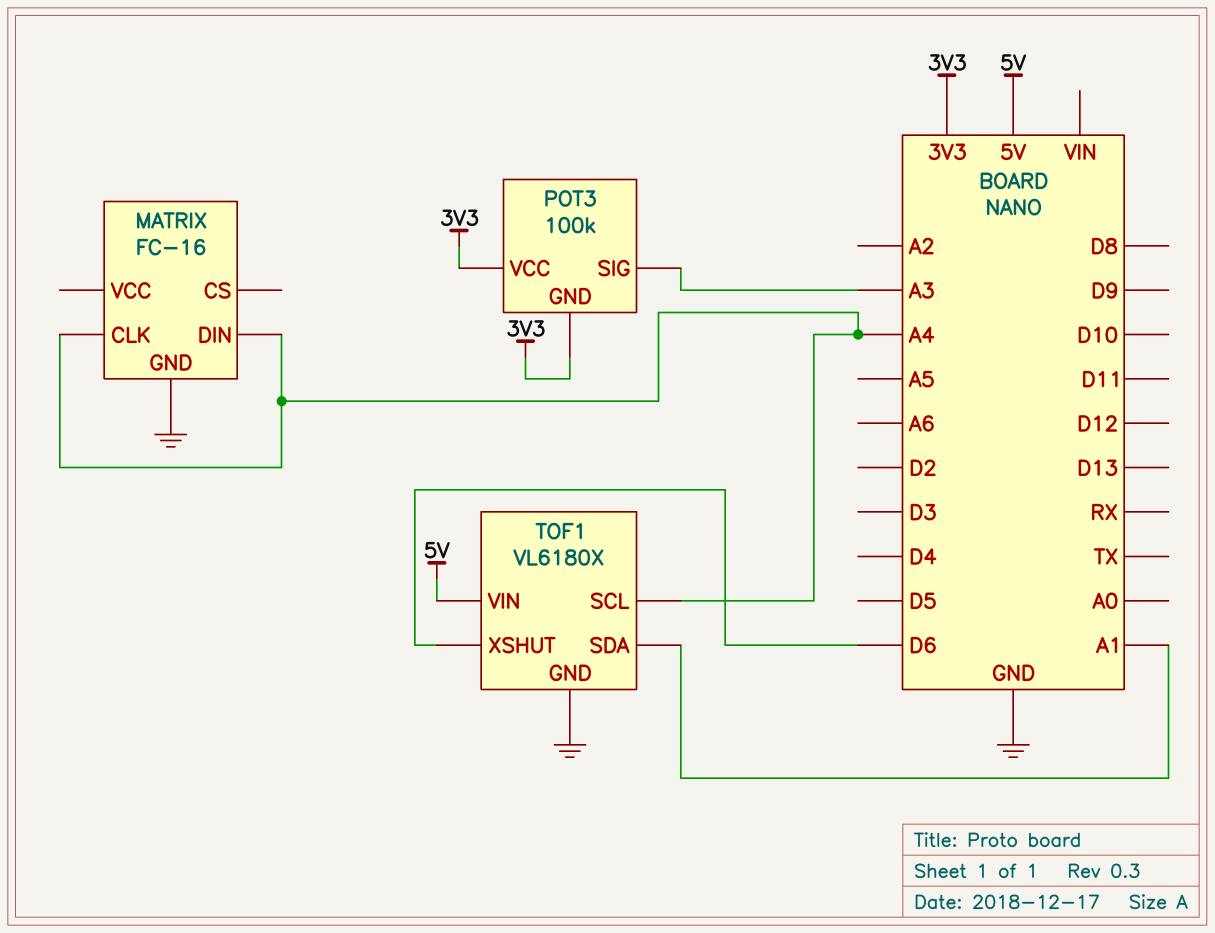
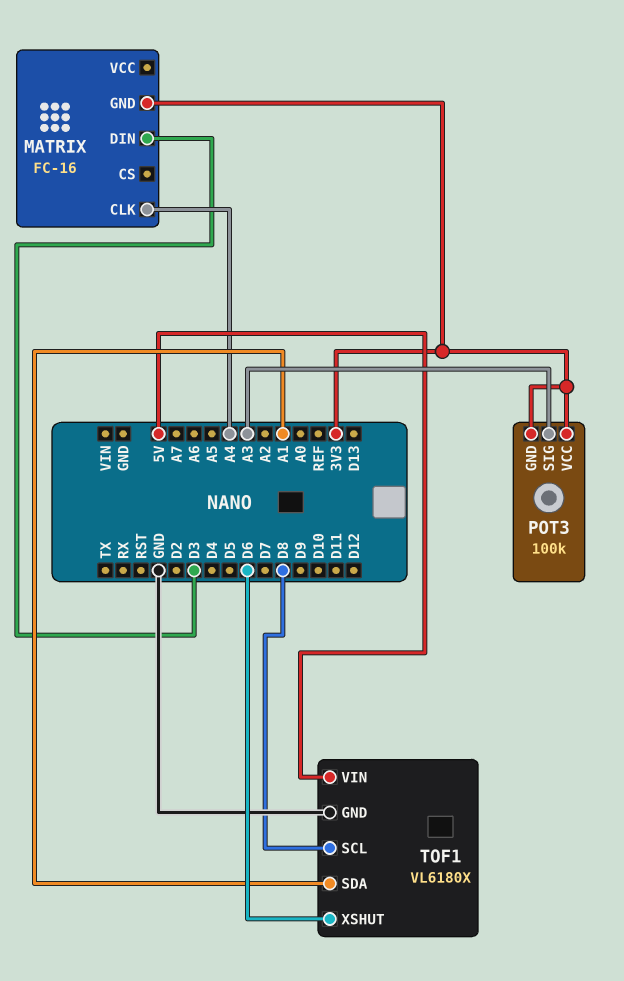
MATRIX pin DIN: A4 -> D3
MATRIX pin GND: GND -> 3V3
TOF1 pin SCL: A4 -> D8

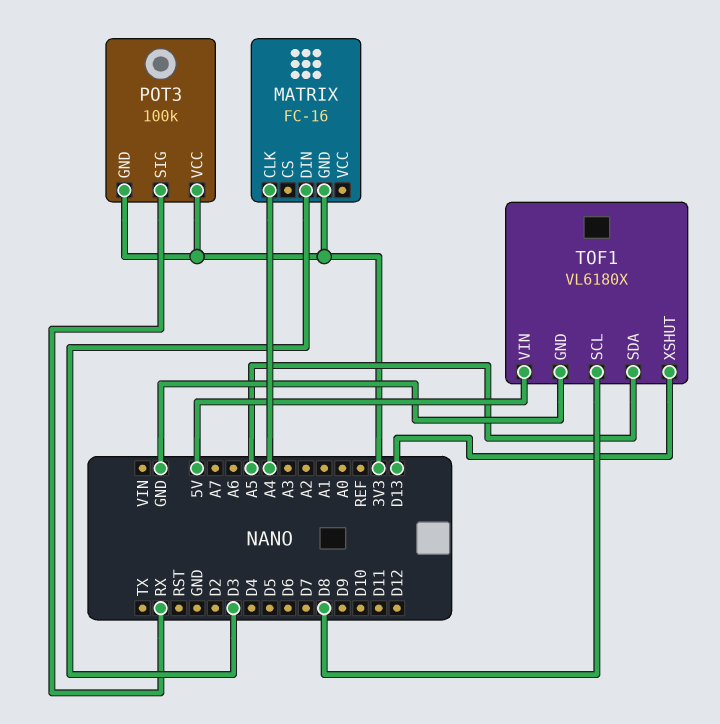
POT3 pin SIG: A3 -> RX
TOF1 pin SDA: A1 -> A5
TOF1 pin XSHUT: D6 -> D13

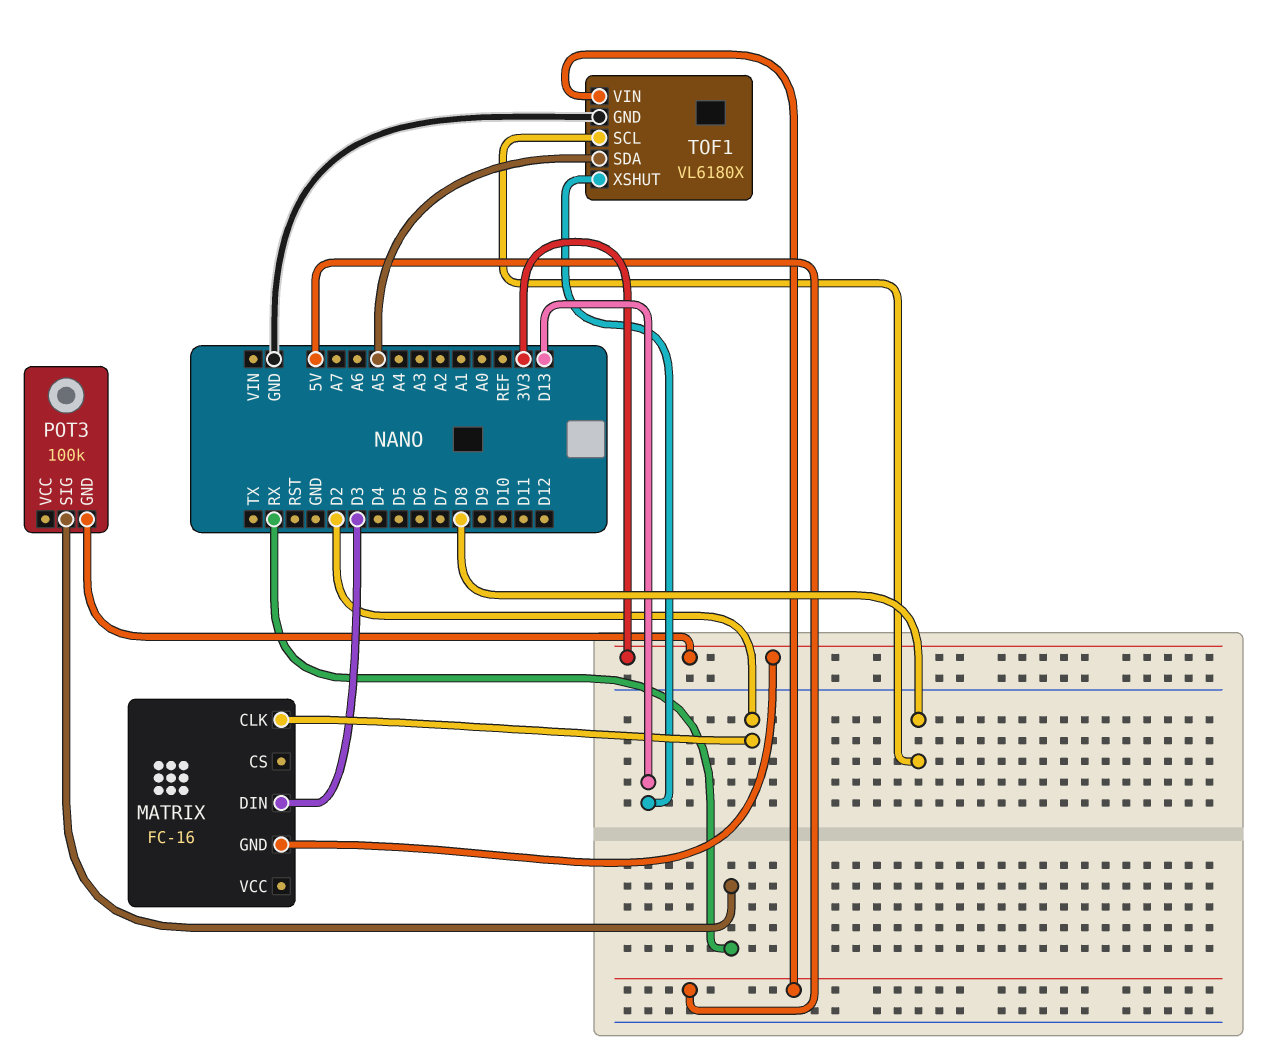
MATRIX pin CLK: A4 -> D2
POT3 pin VCC: 3V3 -> none

